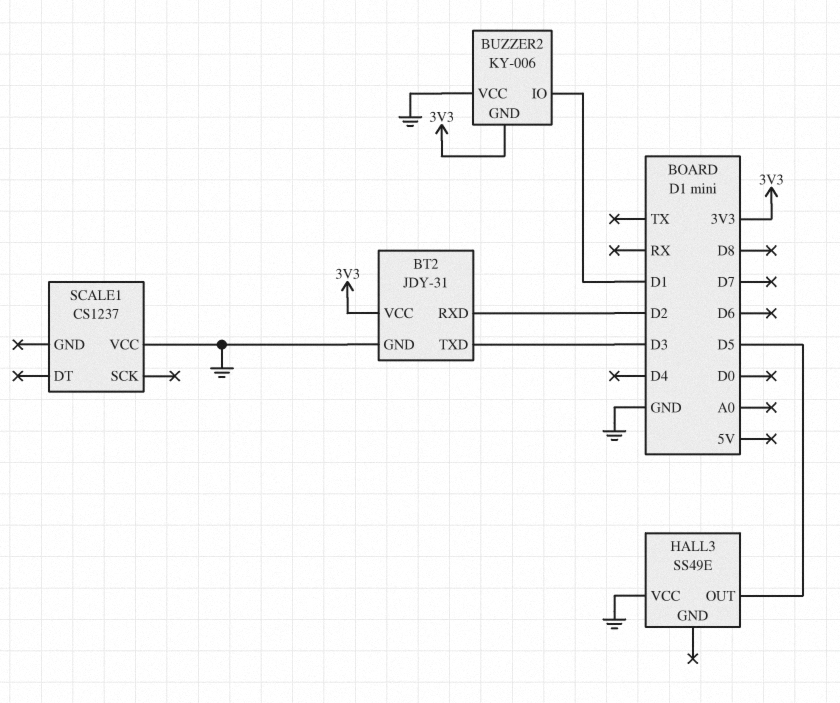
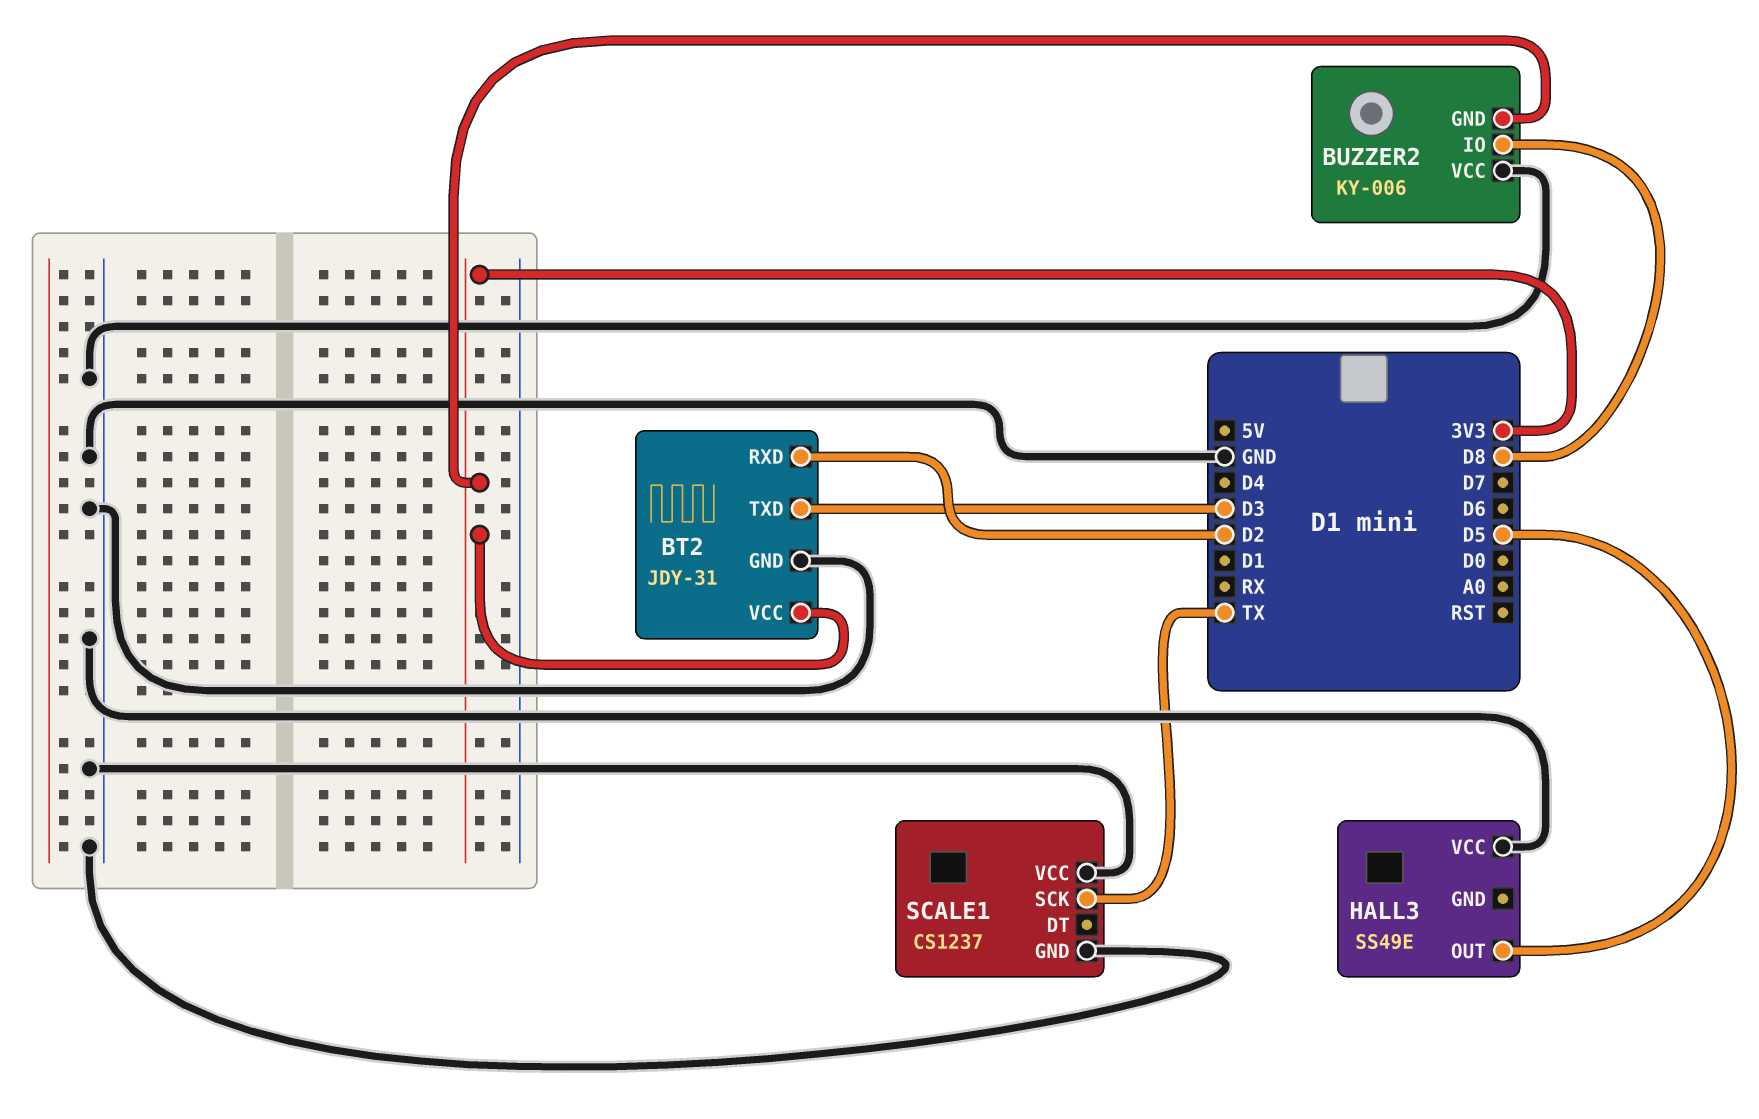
BUZZER2 pin IO: D1 -> D8
SCALE1 pin GND: none -> GND
SCALE1 pin SCK: none -> TX

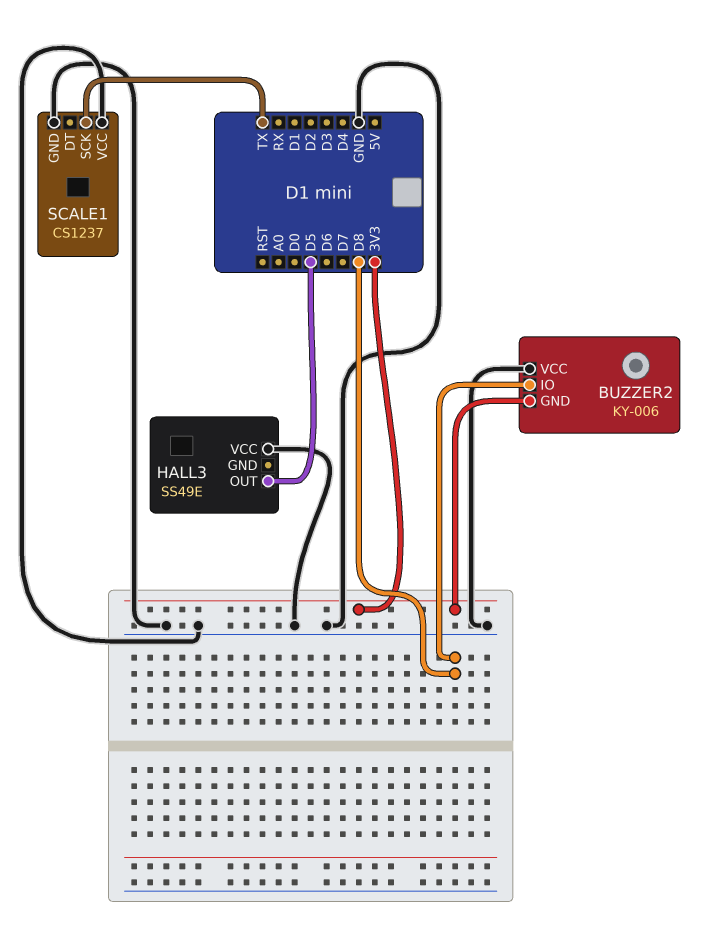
BT2: JDY-31 -> none
BT2 pin GND: GND -> none
BT2 pin RXD: D2 -> none
BT2 pin TXD: D3 -> none
BT2 pin VCC: 3V3 -> none

